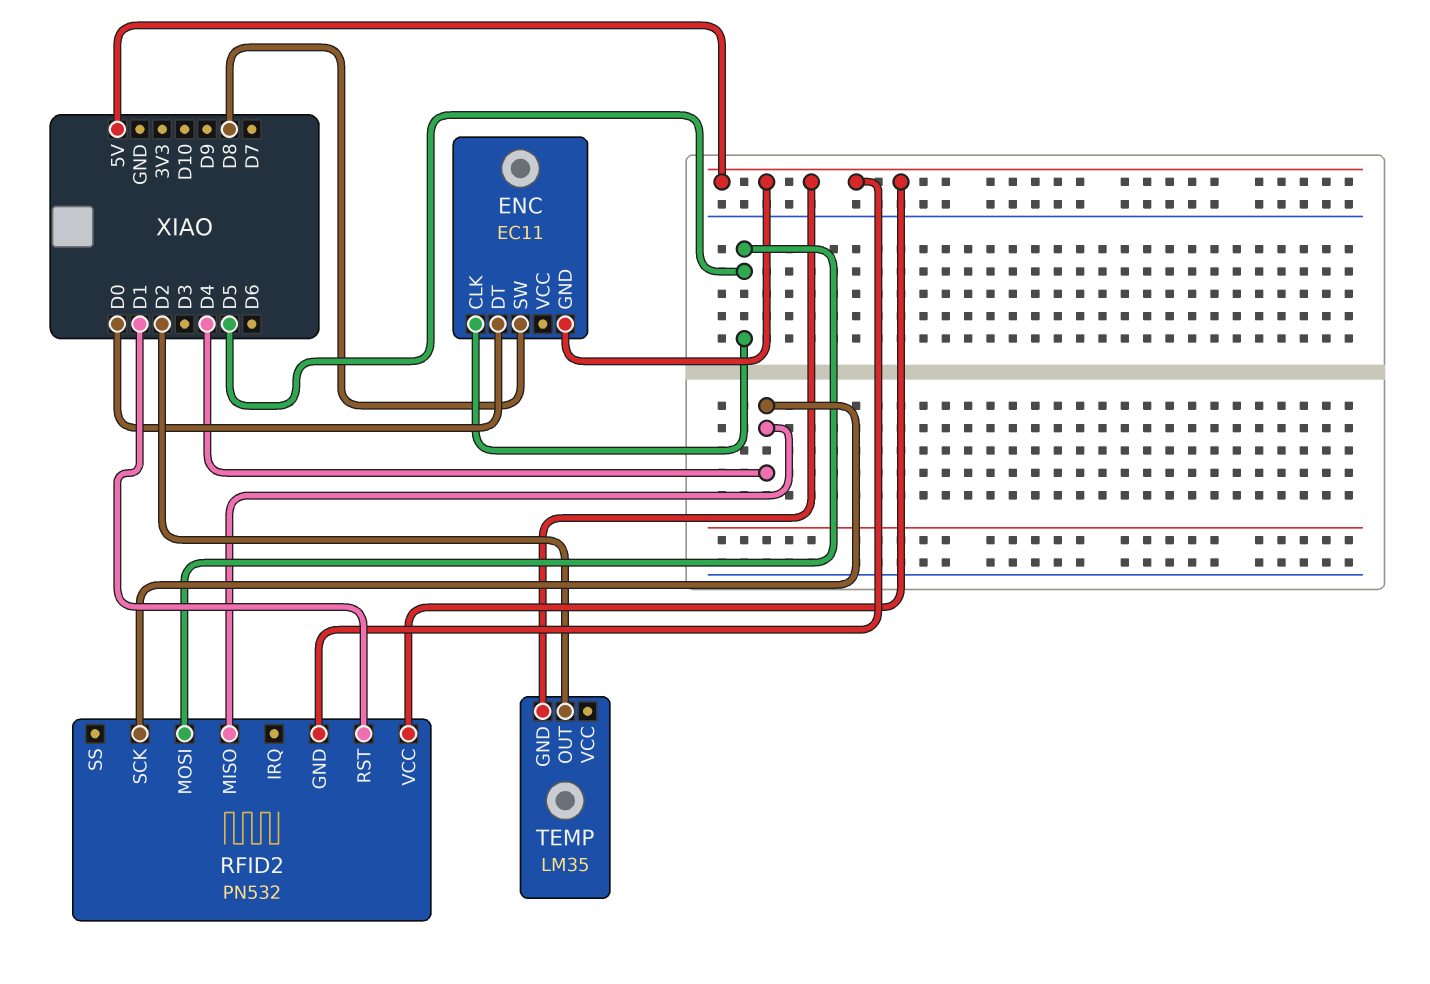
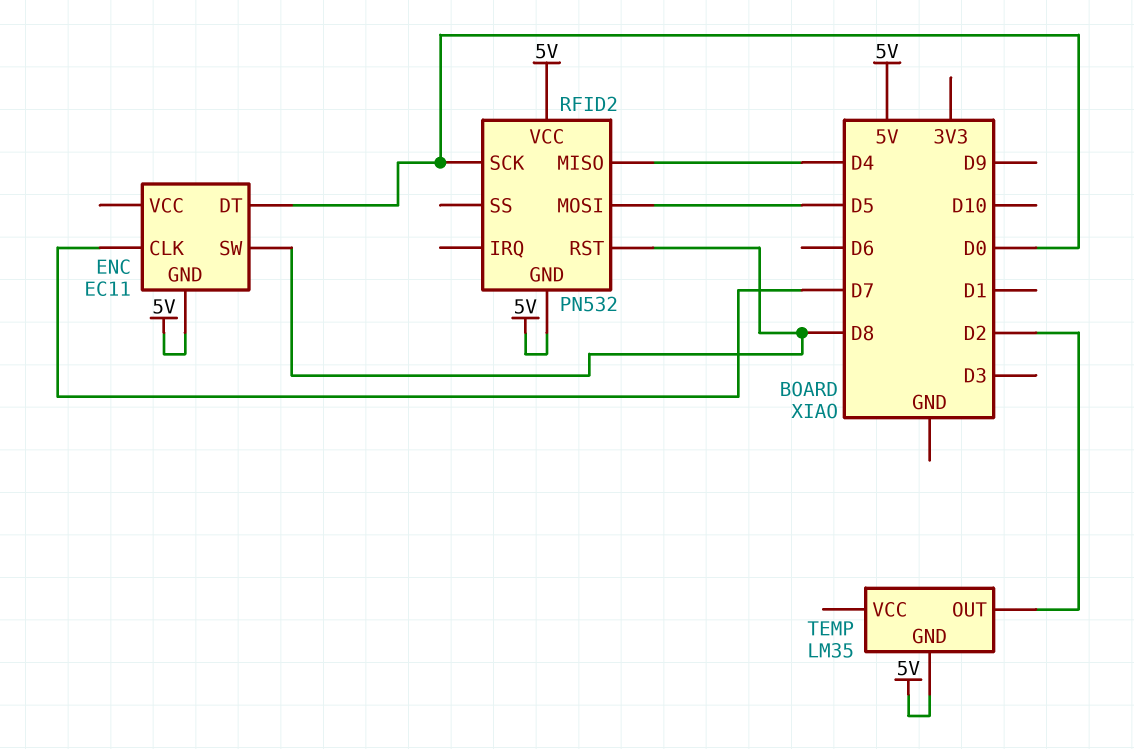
ENC pin CLK: D5 -> D7
RFID2 pin RST: D1 -> D8
RFID2 pin SCK: D4 -> D0

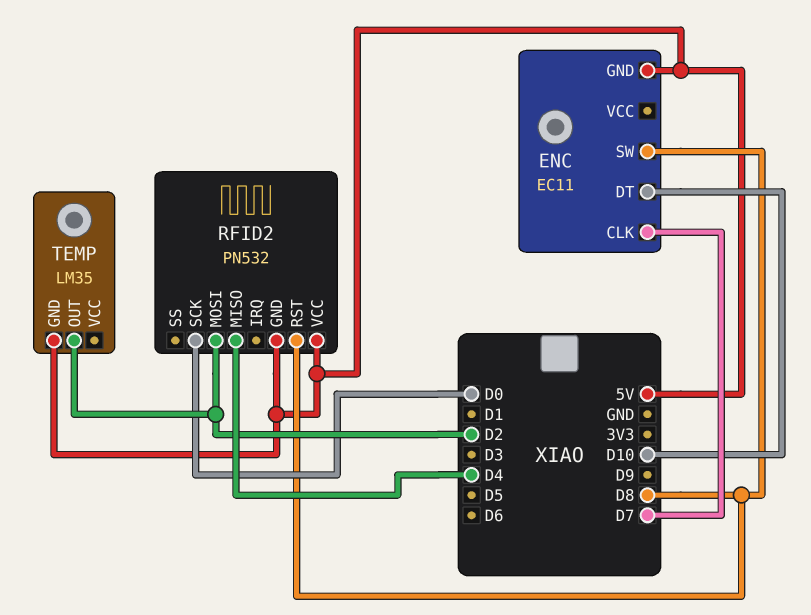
ENC pin DT: D0 -> D10
RFID2 pin MOSI: D5 -> D2

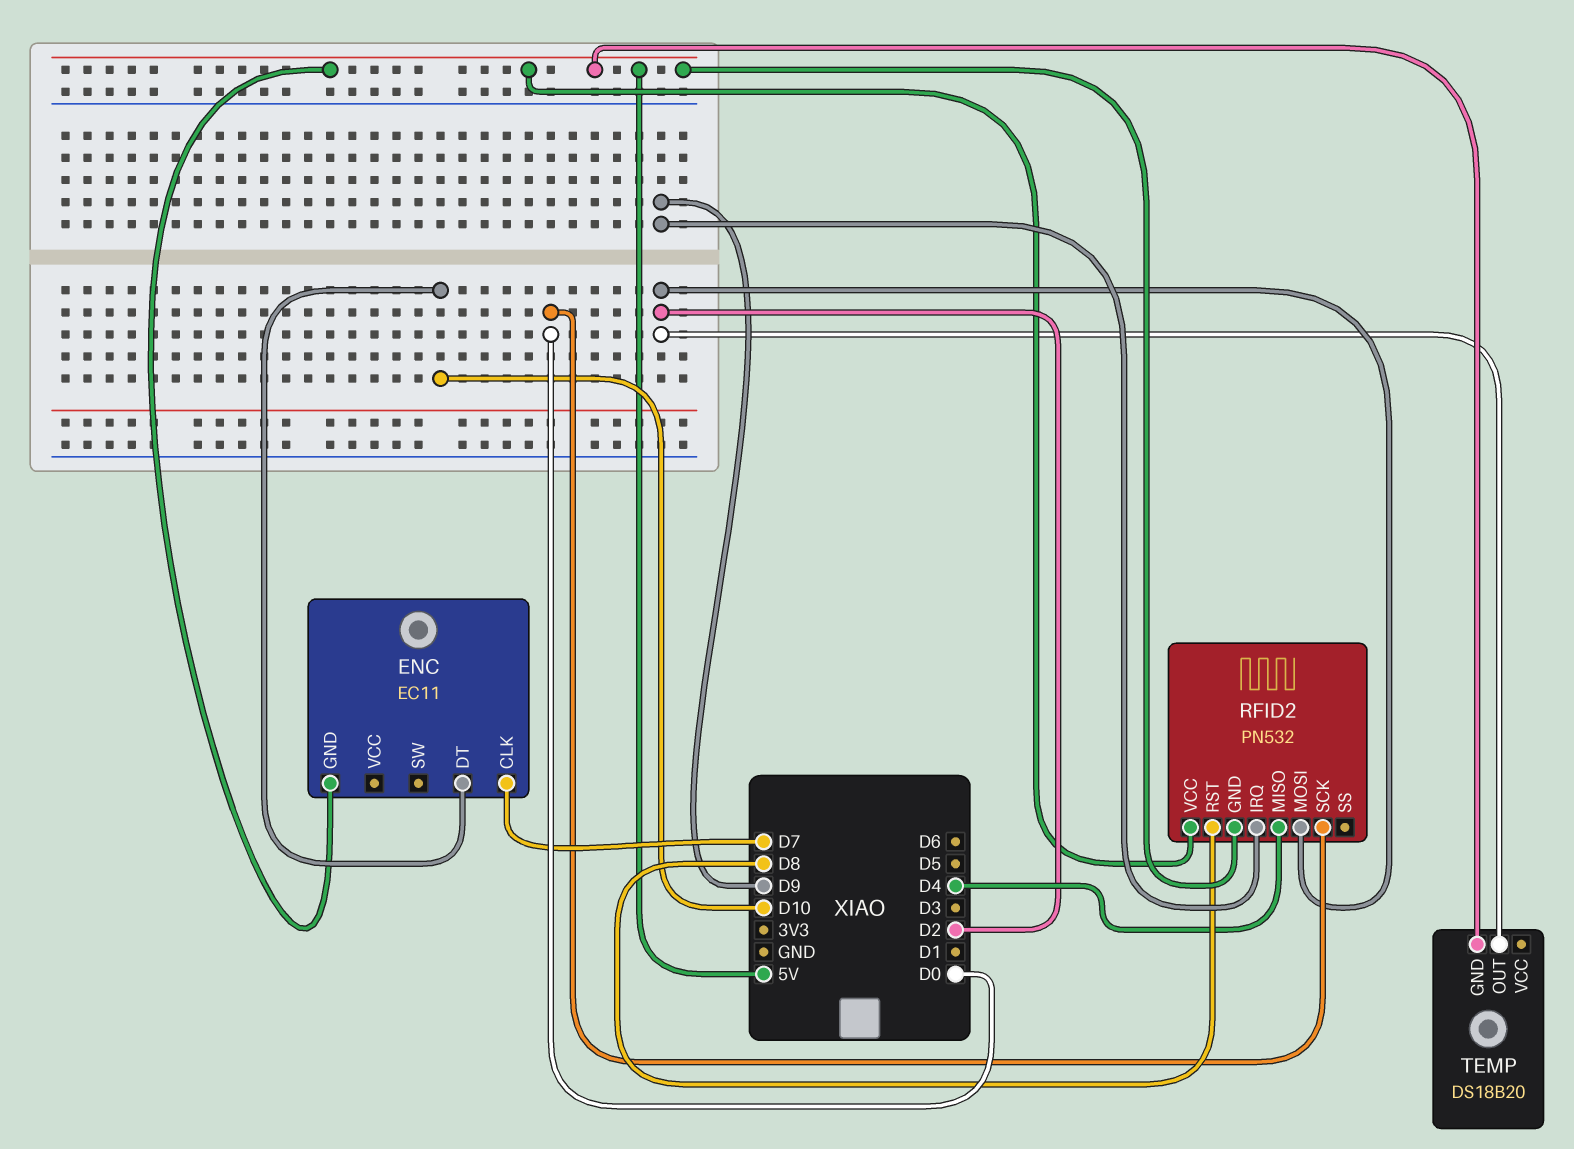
ENC pin SW: D8 -> none
RFID2 pin IRQ: none -> D9
TEMP: LM35 -> DS18B20

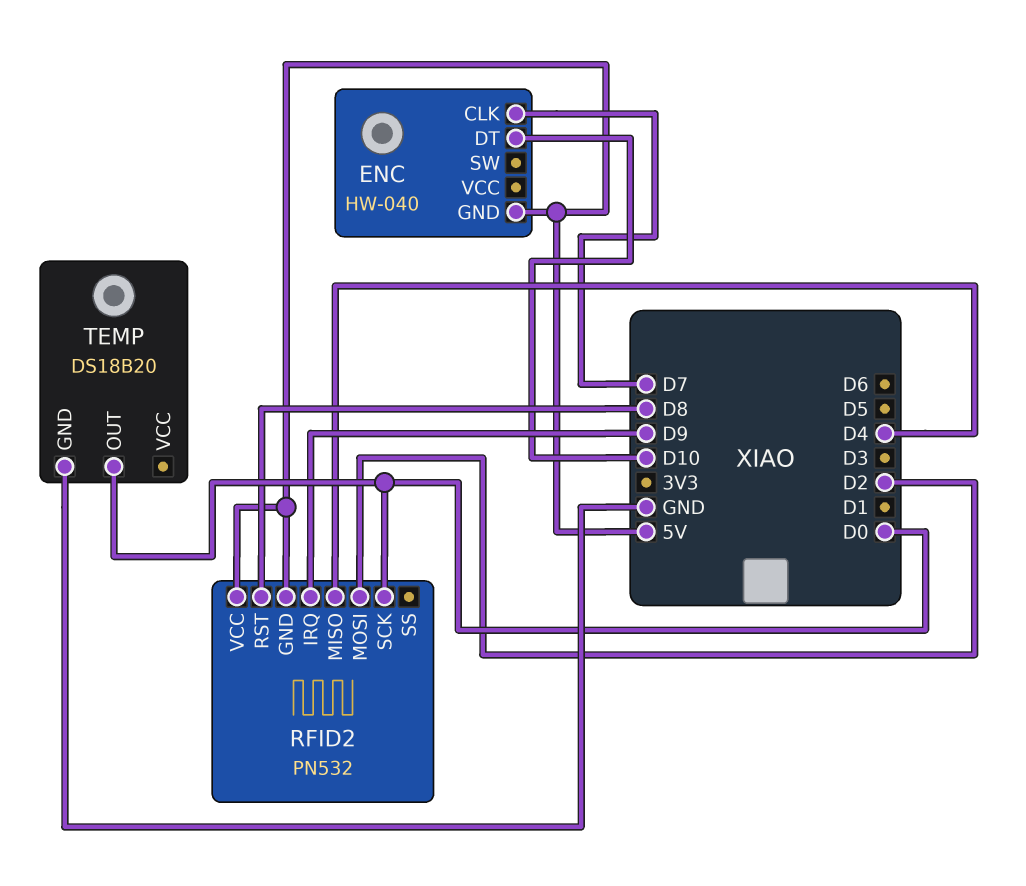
ENC: EC11 -> HW-040
TEMP pin GND: 5V -> GND
TEMP pin OUT: D2 -> D0

